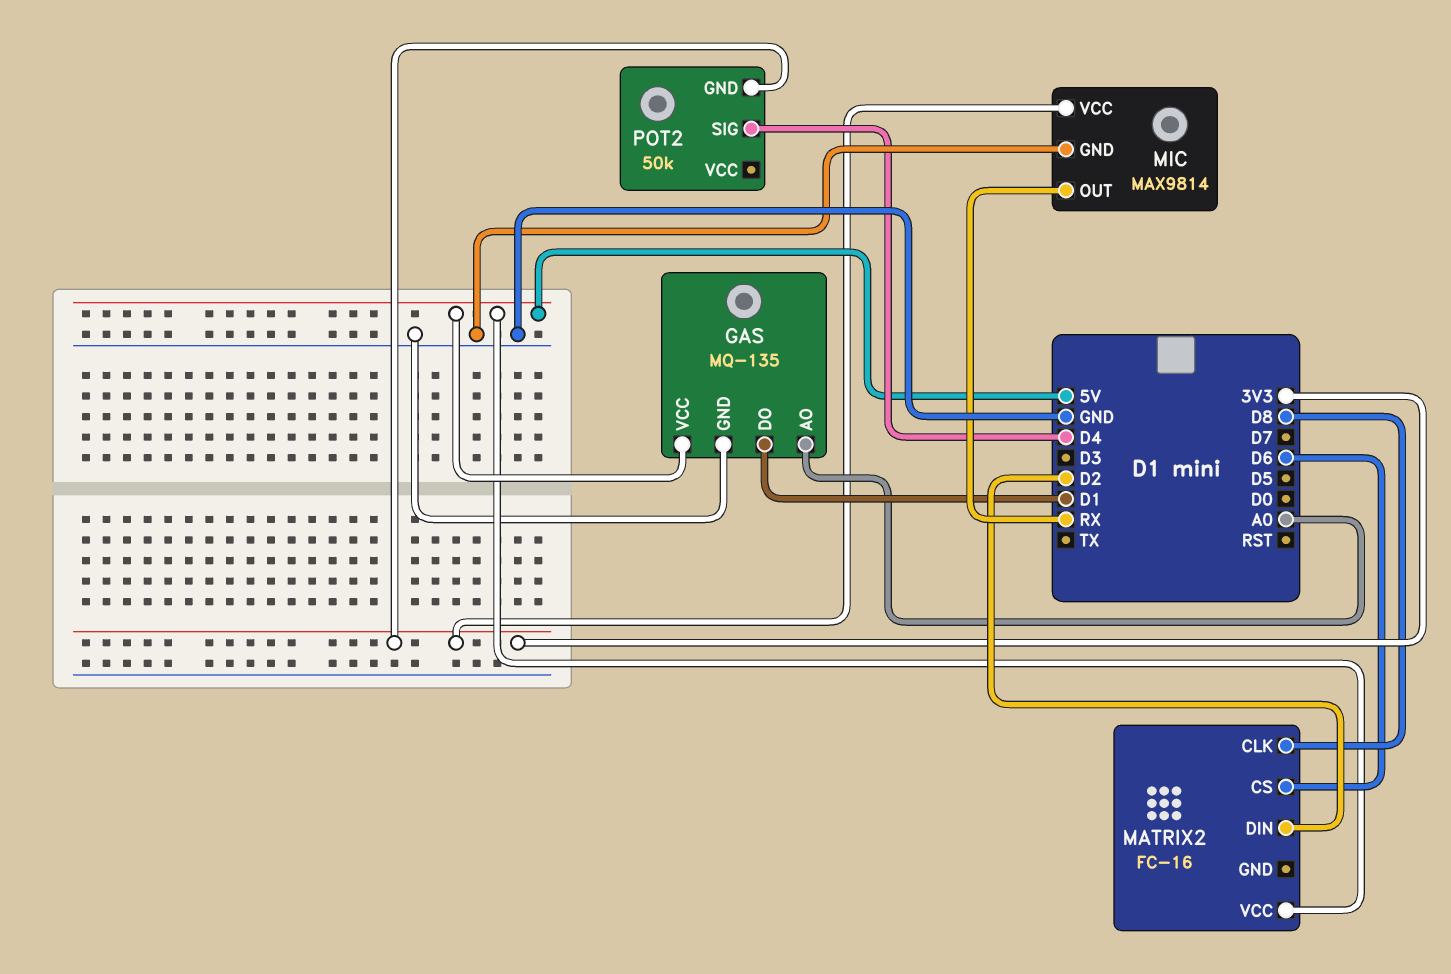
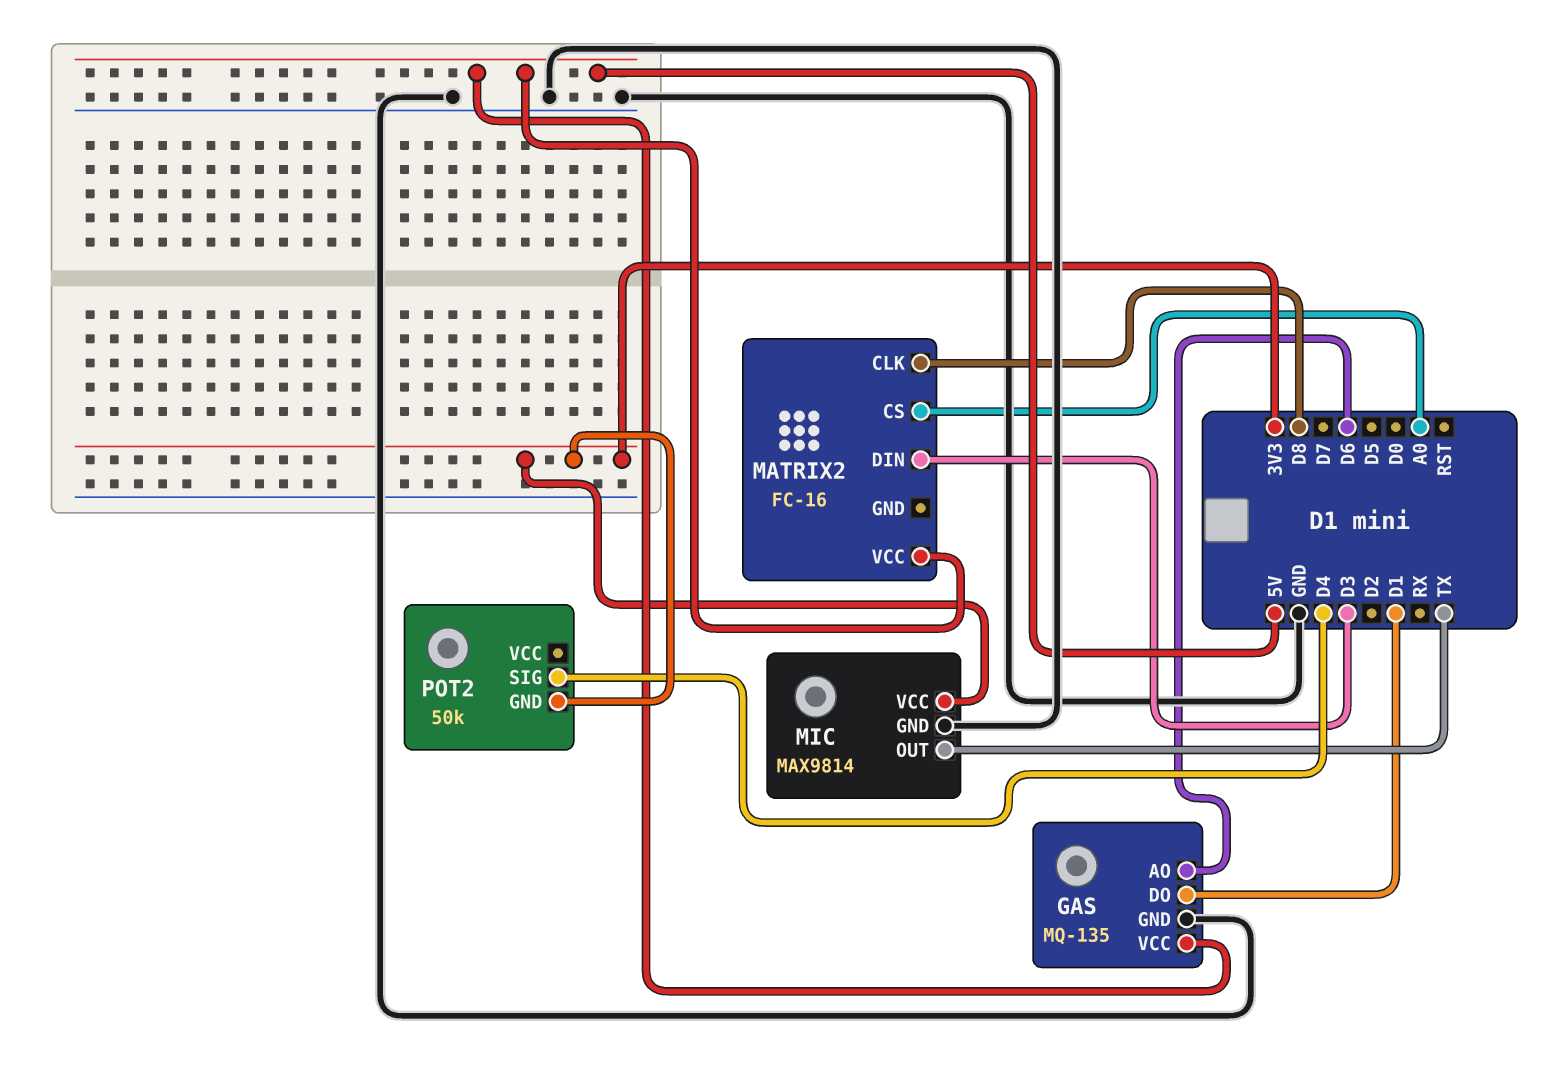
GAS pin AO: A0 -> D6
MATRIX2 pin CS: D6 -> A0
MATRIX2 pin DIN: D2 -> D3
MIC pin OUT: RX -> TX

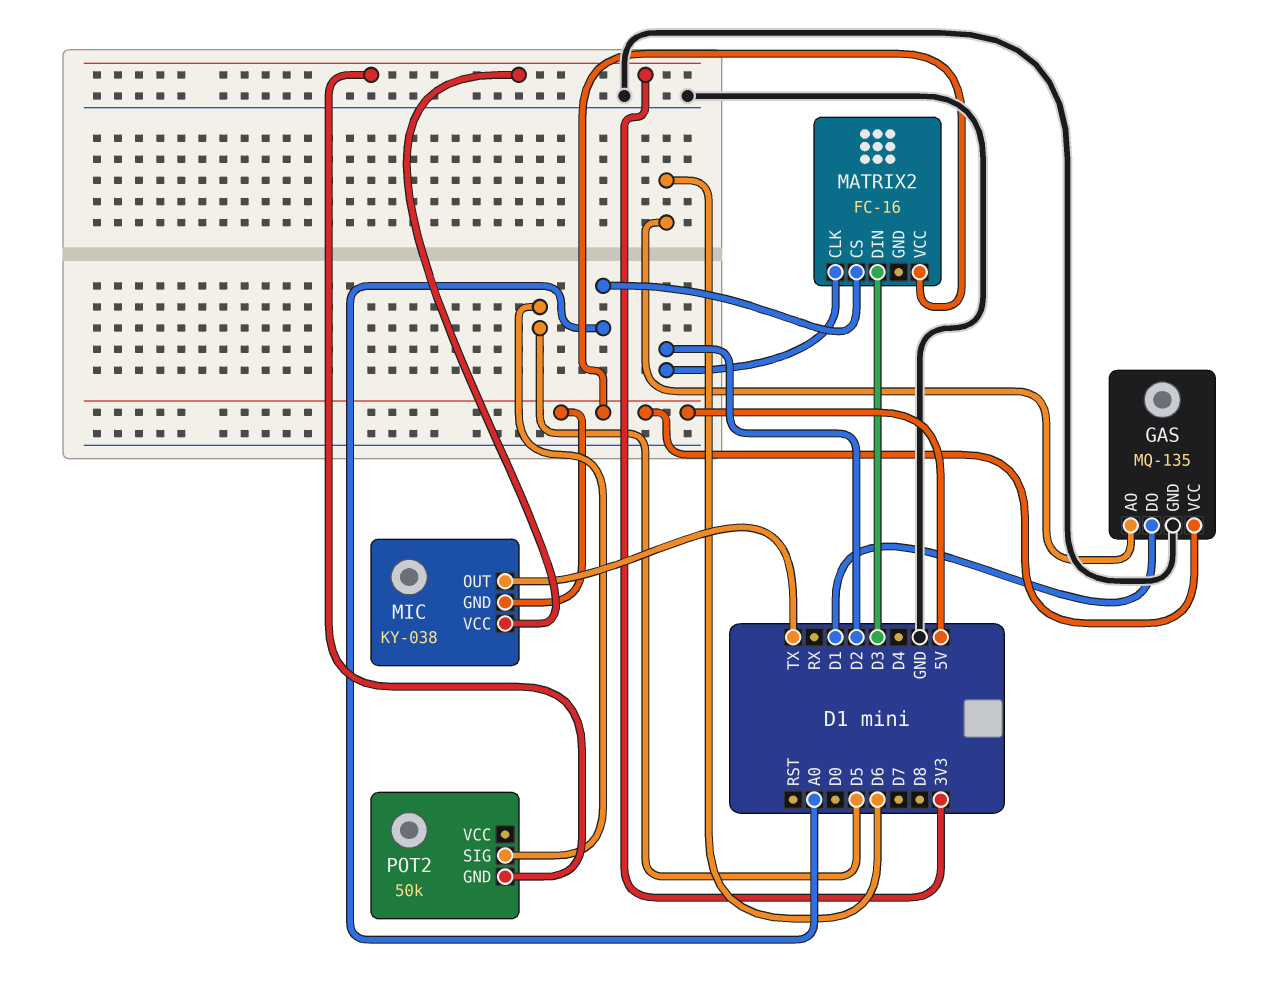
MATRIX2 pin CLK: D8 -> D2
MIC: MAX9814 -> KY-038
MIC pin GND: GND -> 5V
POT2 pin SIG: D4 -> D5

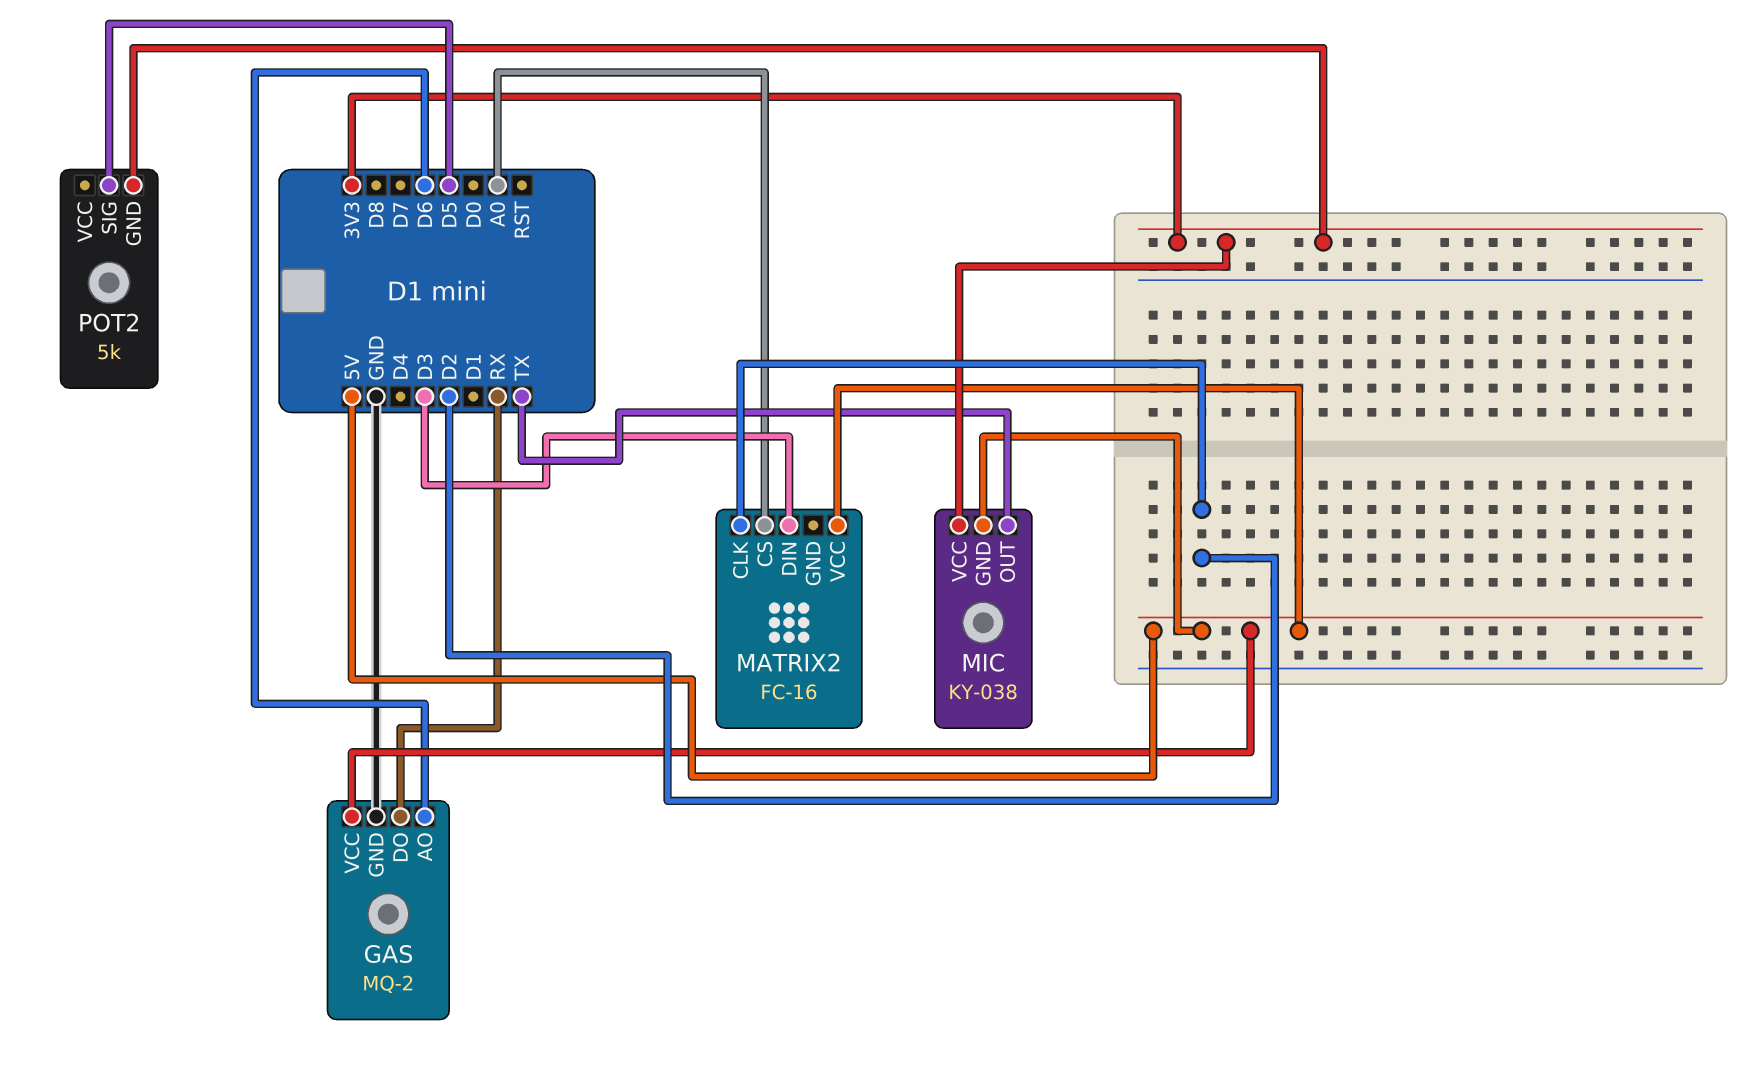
GAS: MQ-135 -> MQ-2
GAS pin DO: D1 -> RX
POT2: 50k -> 5k

